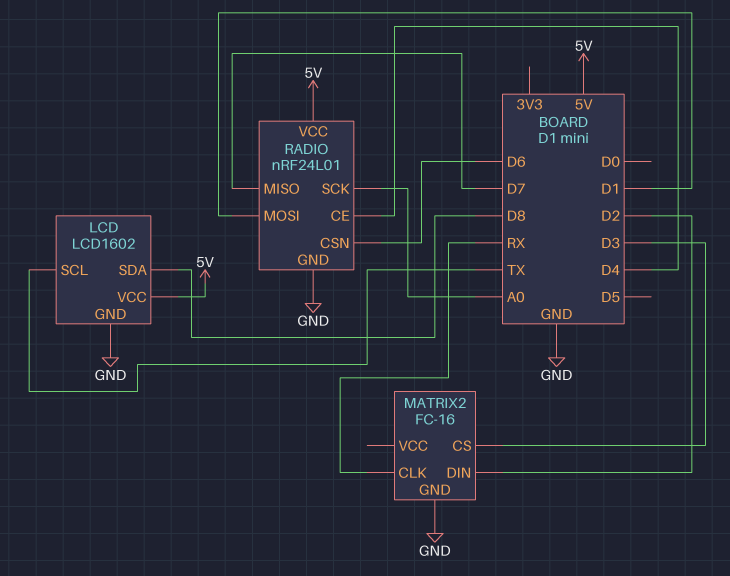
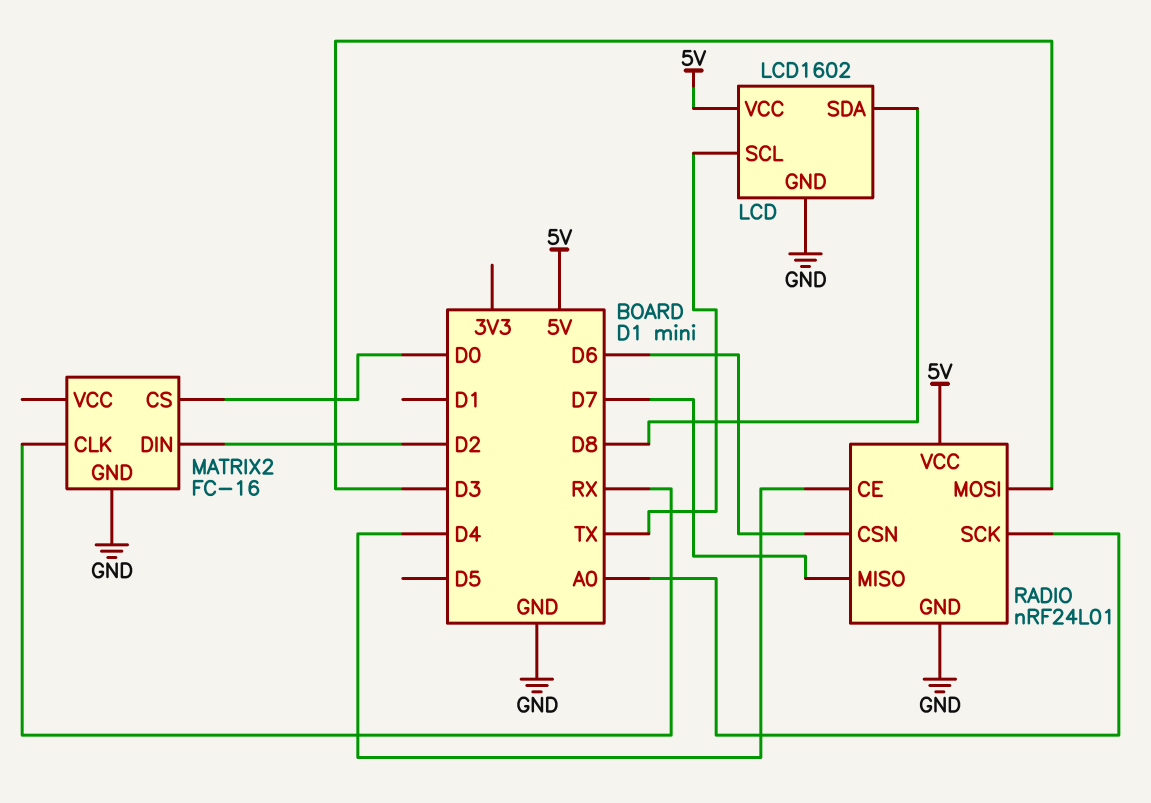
MATRIX2 pin CS: D3 -> D0
RADIO pin MOSI: D1 -> D3

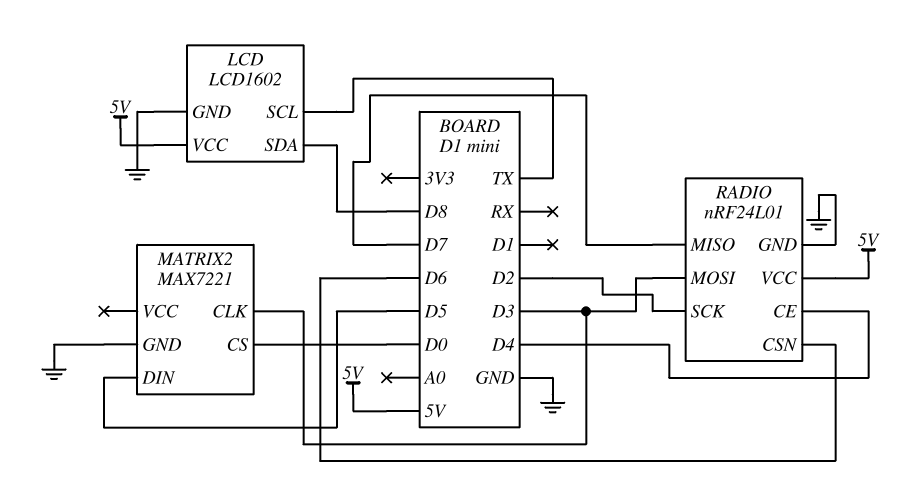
MATRIX2: FC-16 -> MAX7221
MATRIX2 pin CLK: RX -> D3
MATRIX2 pin DIN: D2 -> D5
RADIO pin SCK: A0 -> D2

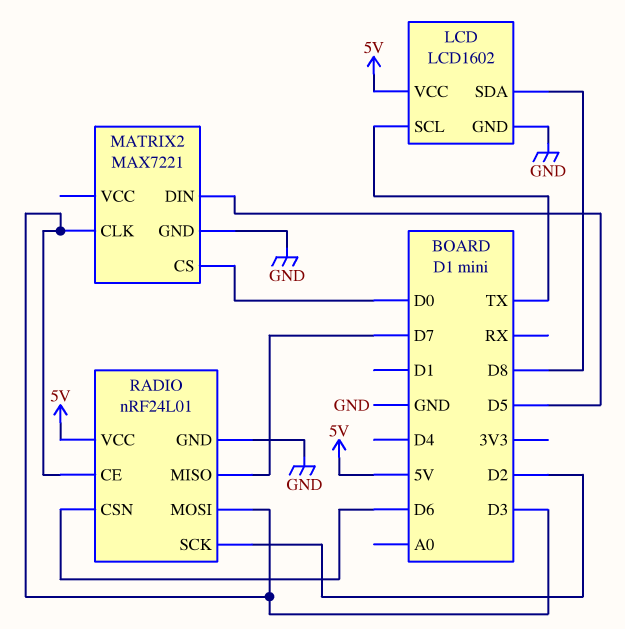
RADIO pin CE: D4 -> D3

